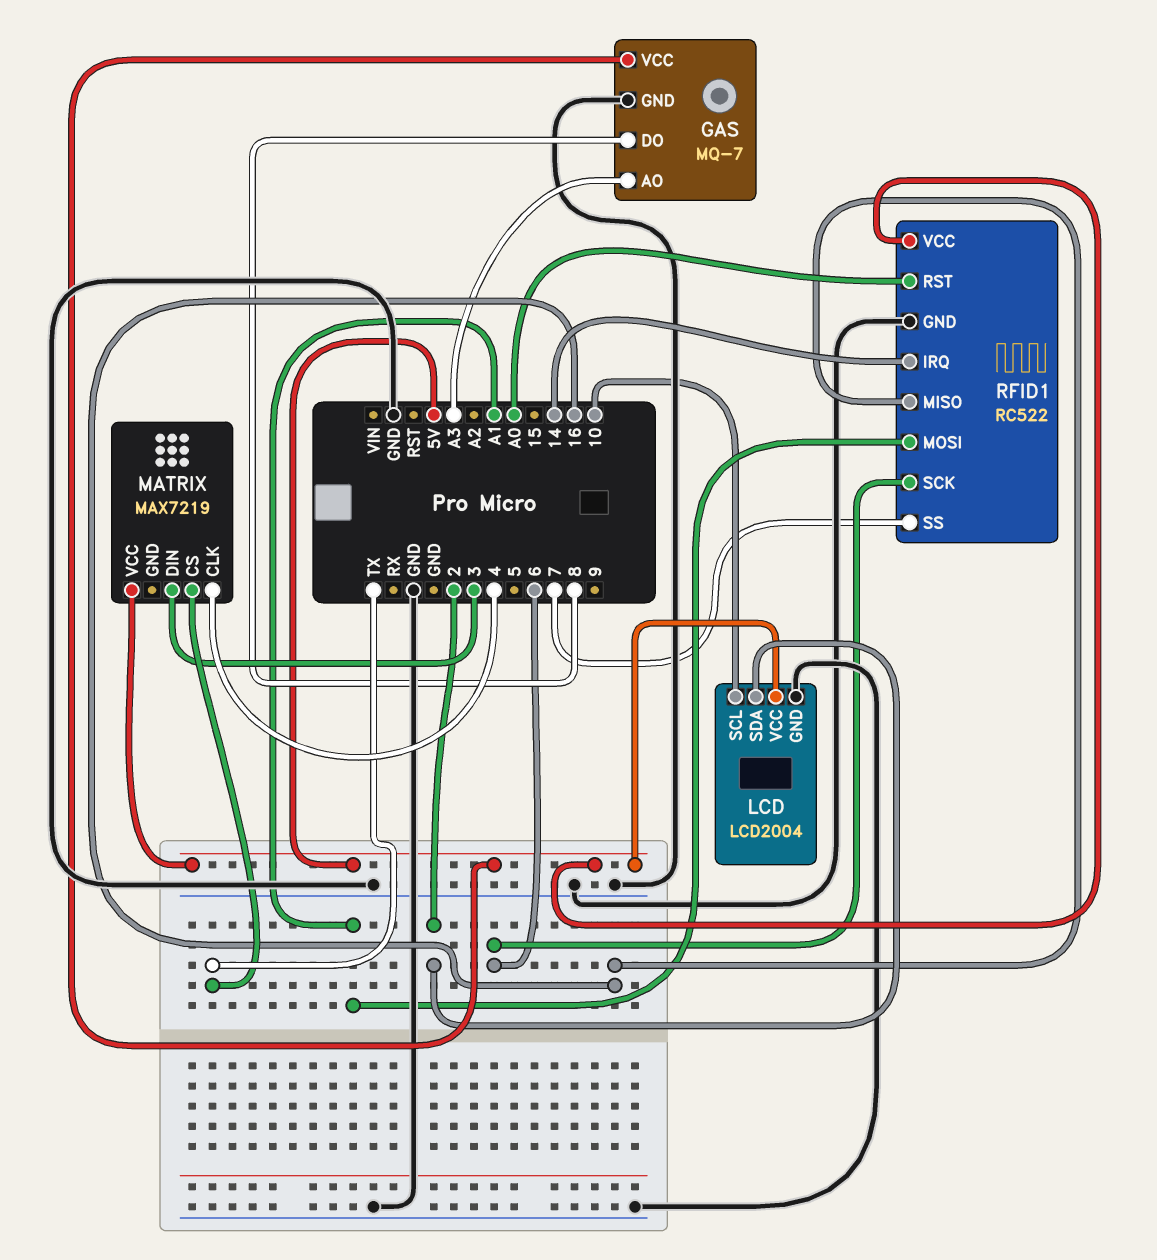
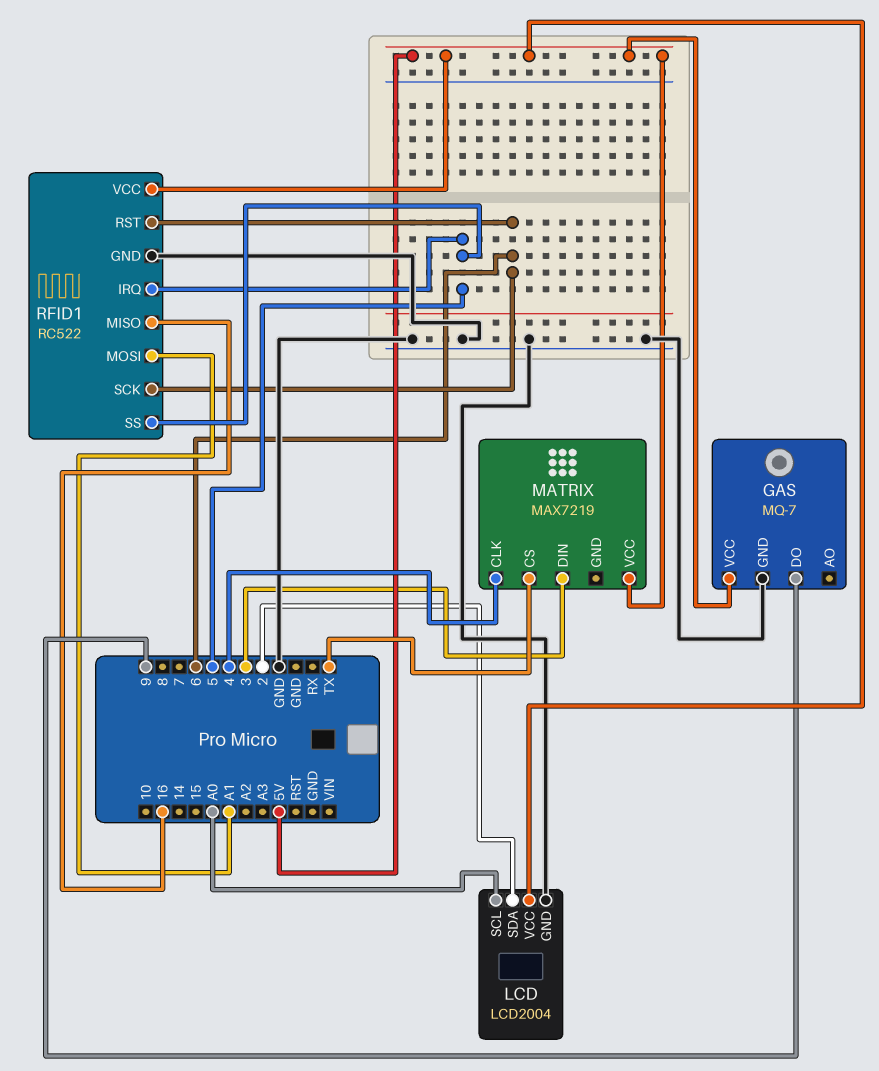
GAS pin AO: A3 -> none
GAS pin DO: 8 -> 9
LCD pin SCL: 10 -> A0
RFID1 pin IRQ: 14 -> 5
RFID1 pin RST: A0 -> 6
RFID1 pin SS: 7 -> 5

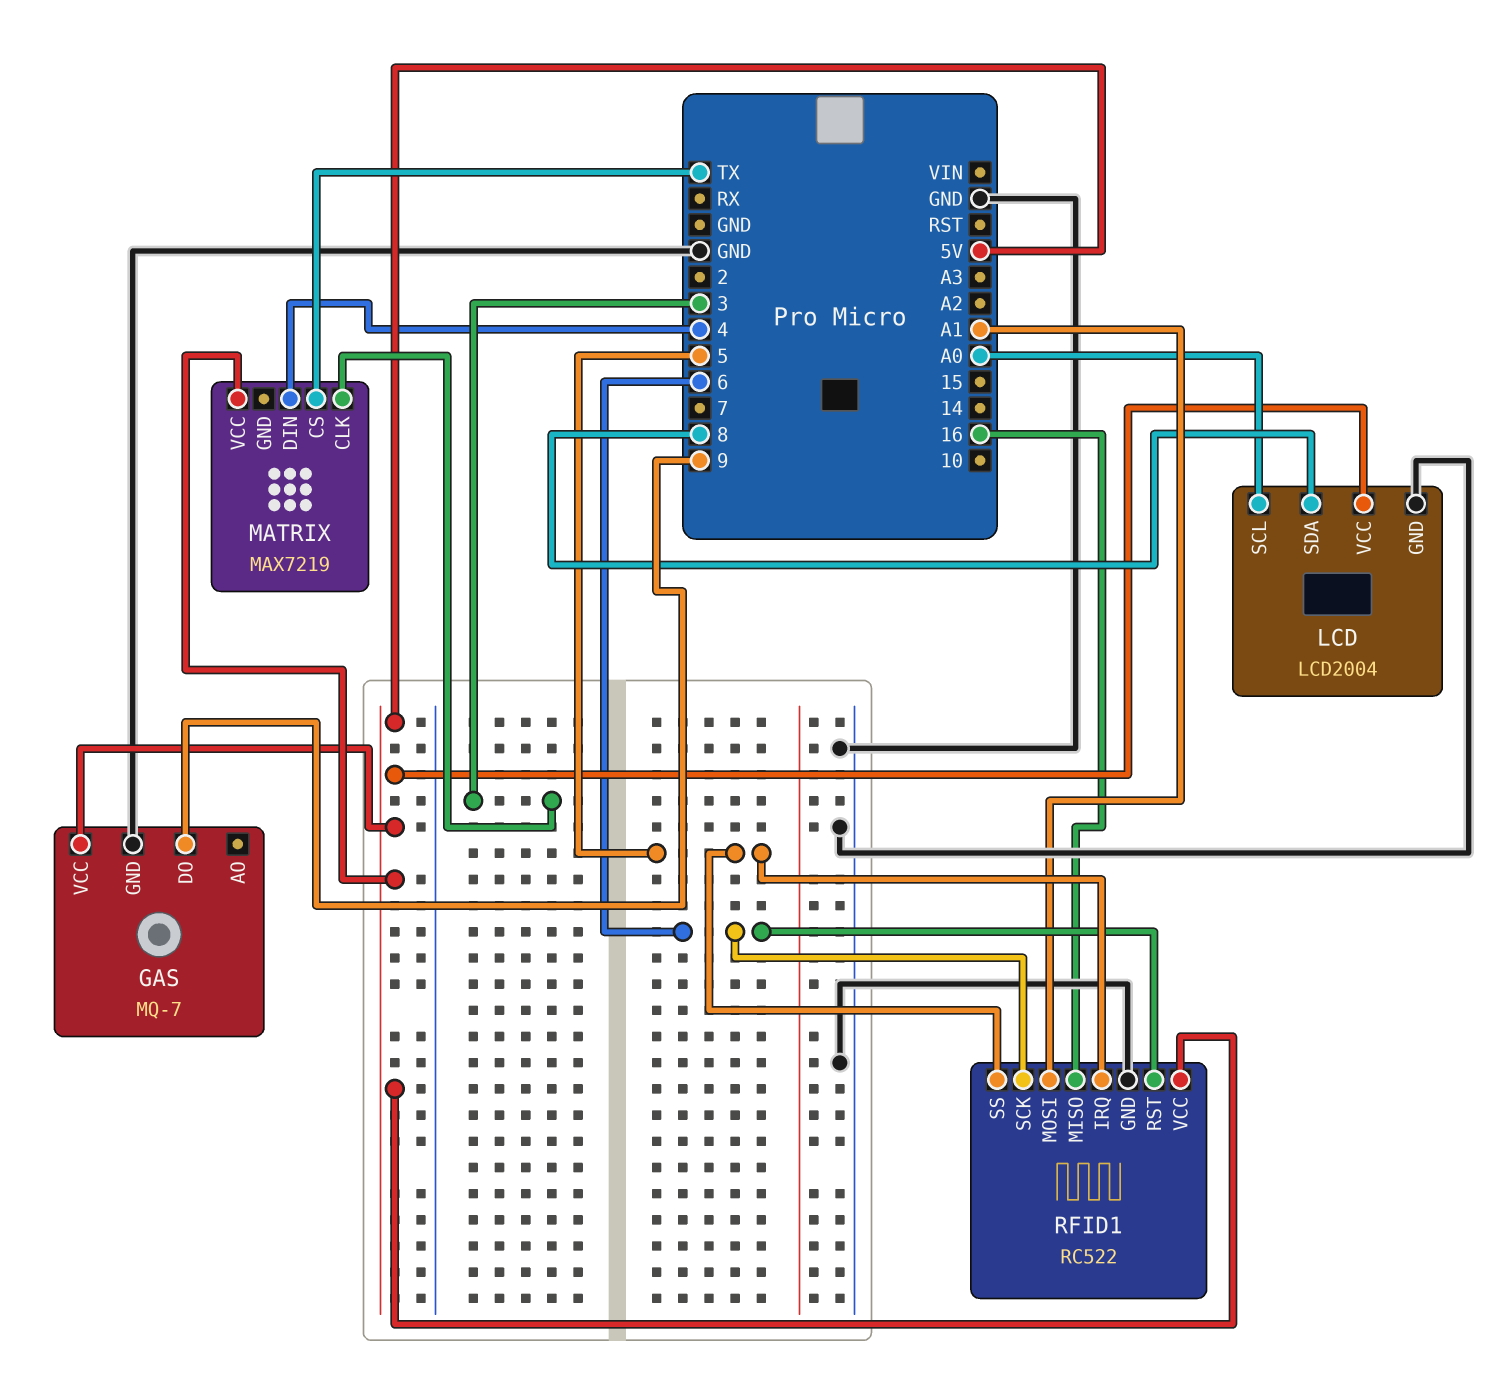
LCD pin SDA: 2 -> 8
MATRIX pin CLK: 4 -> 3
MATRIX pin DIN: 3 -> 4

